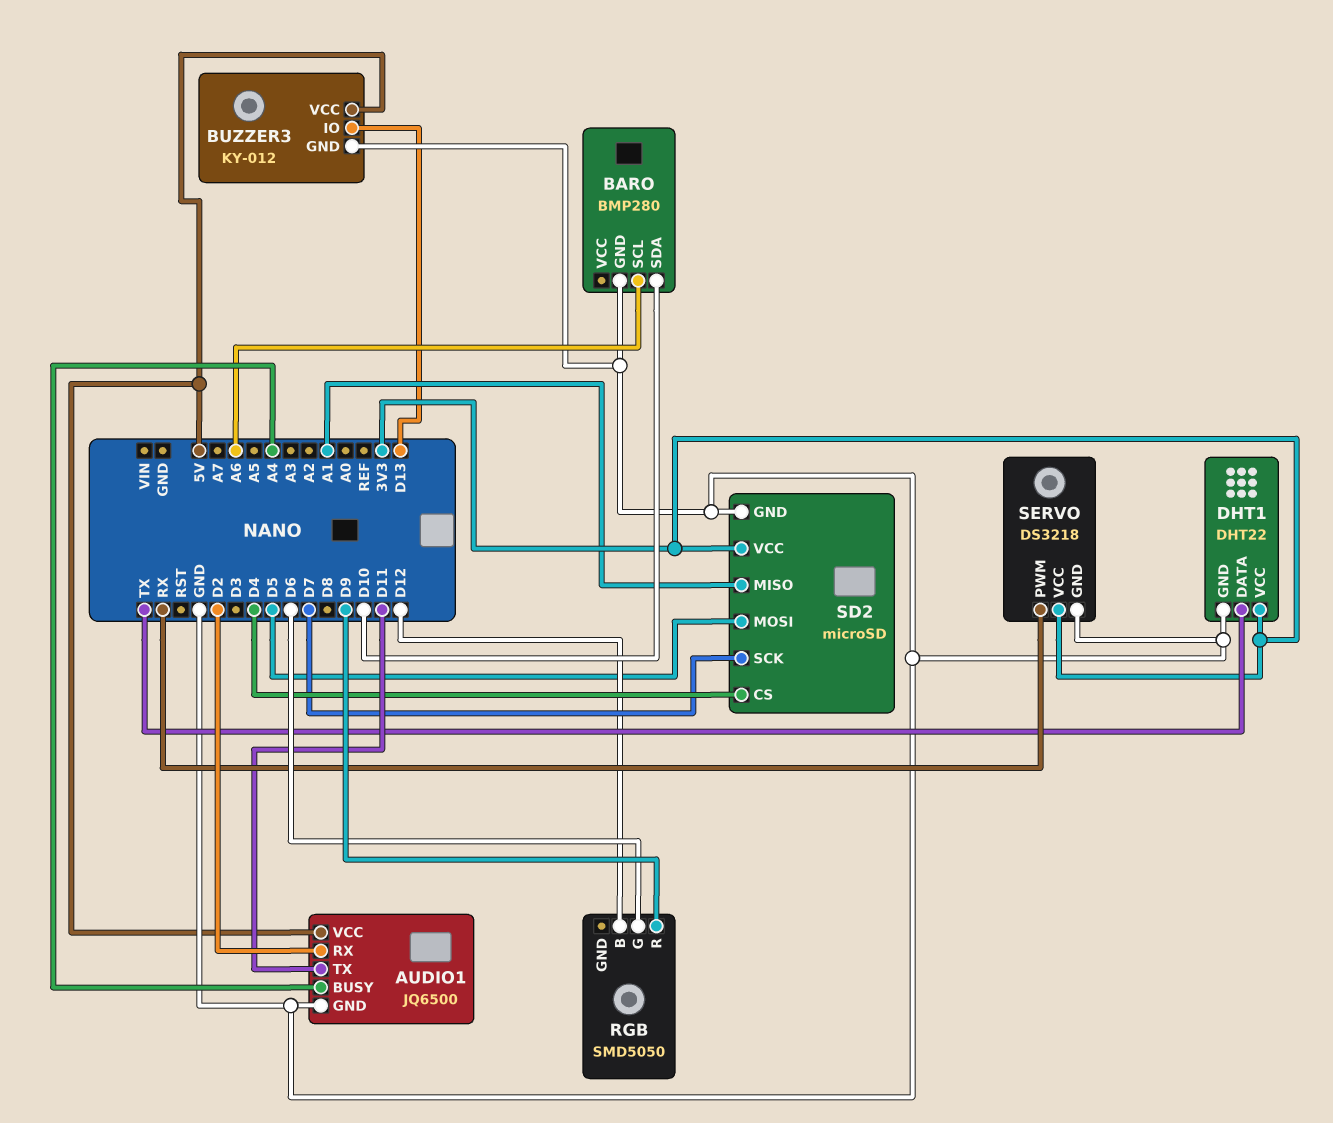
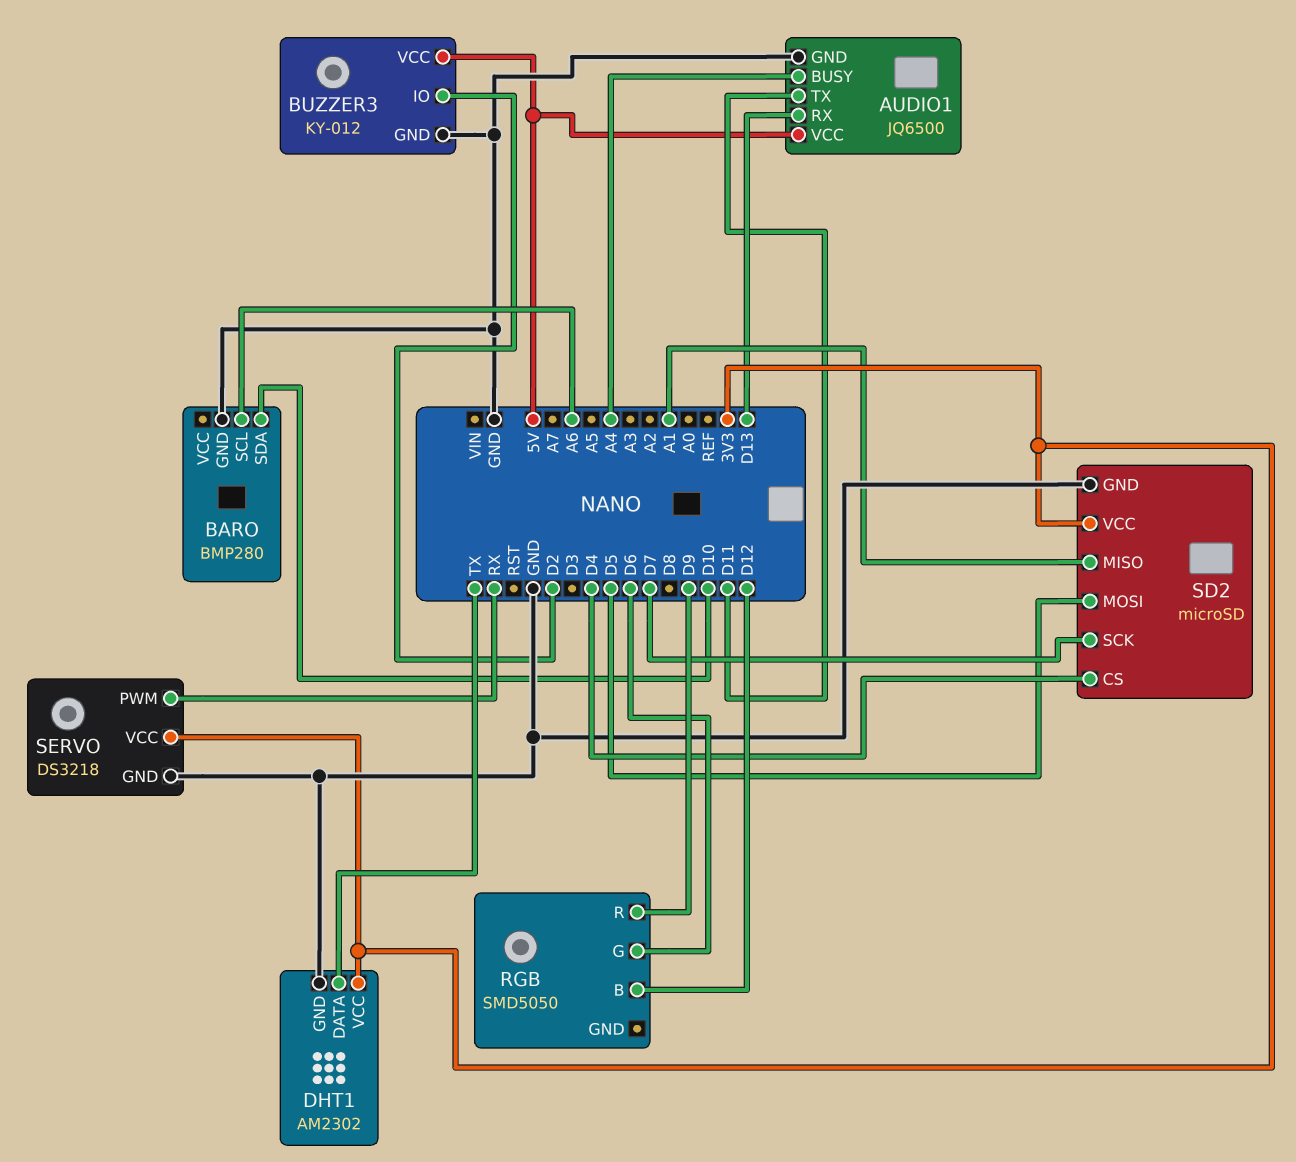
AUDIO1 pin RX: D2 -> D13
BUZZER3 pin IO: D13 -> D2
DHT1: DHT22 -> AM2302

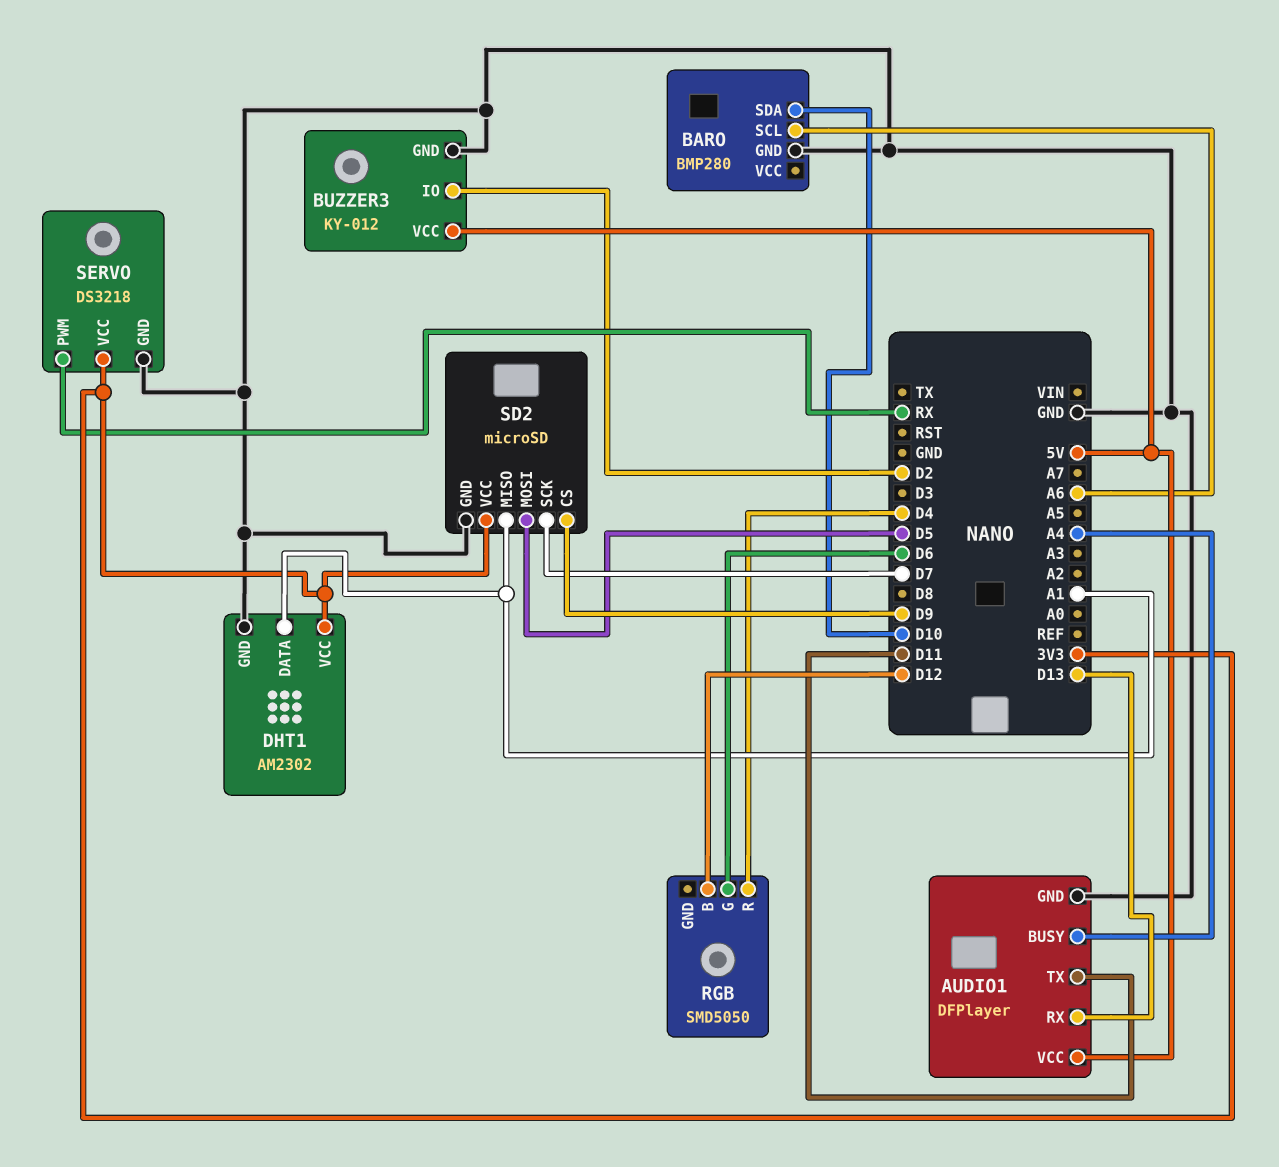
AUDIO1: JQ6500 -> DFPlayer
DHT1 pin DATA: TX -> A1
RGB pin R: D9 -> D4
SD2 pin CS: D4 -> D9

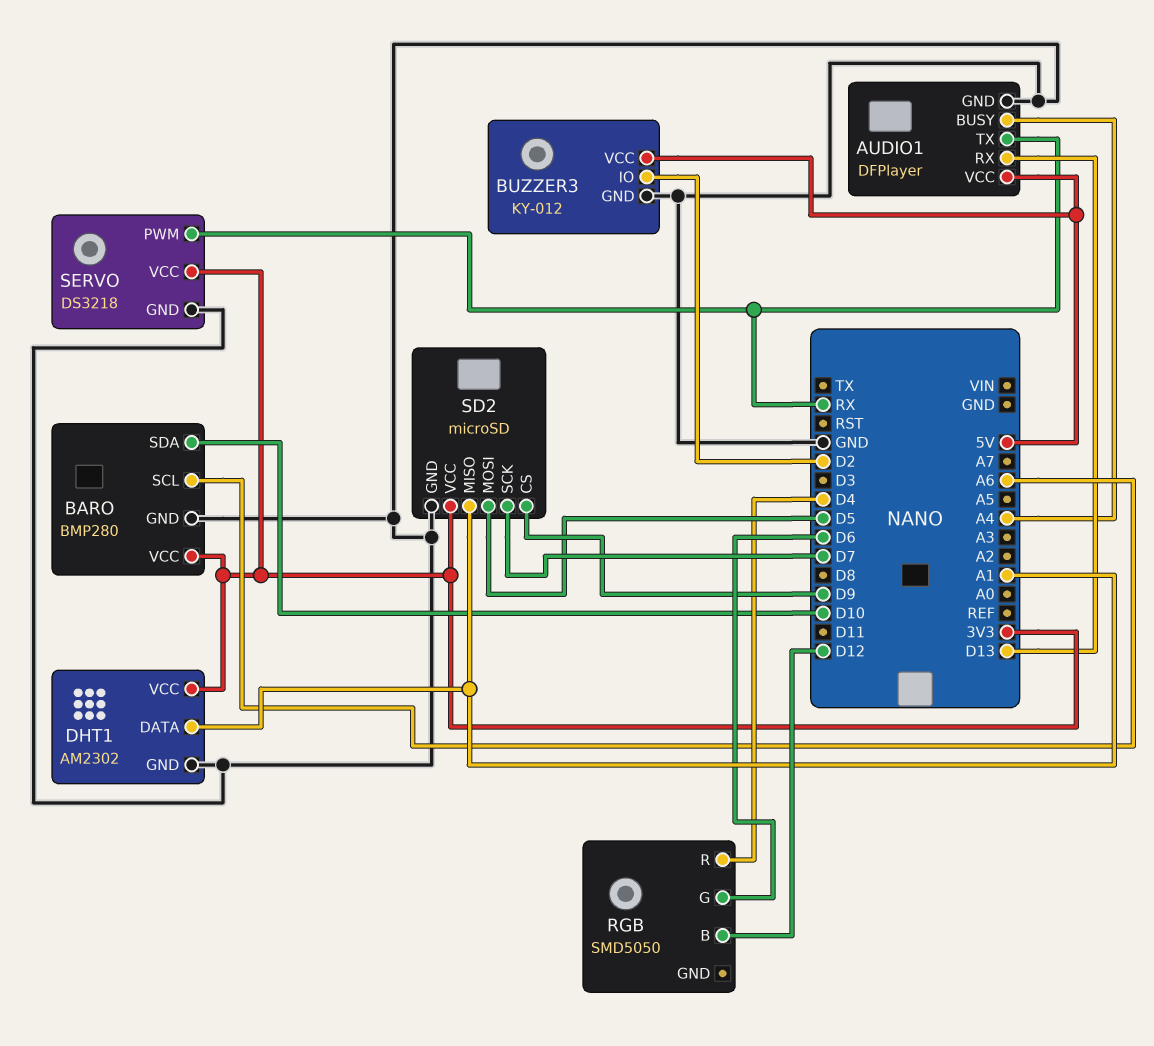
AUDIO1 pin TX: D11 -> RX
BARO pin VCC: none -> 3V3

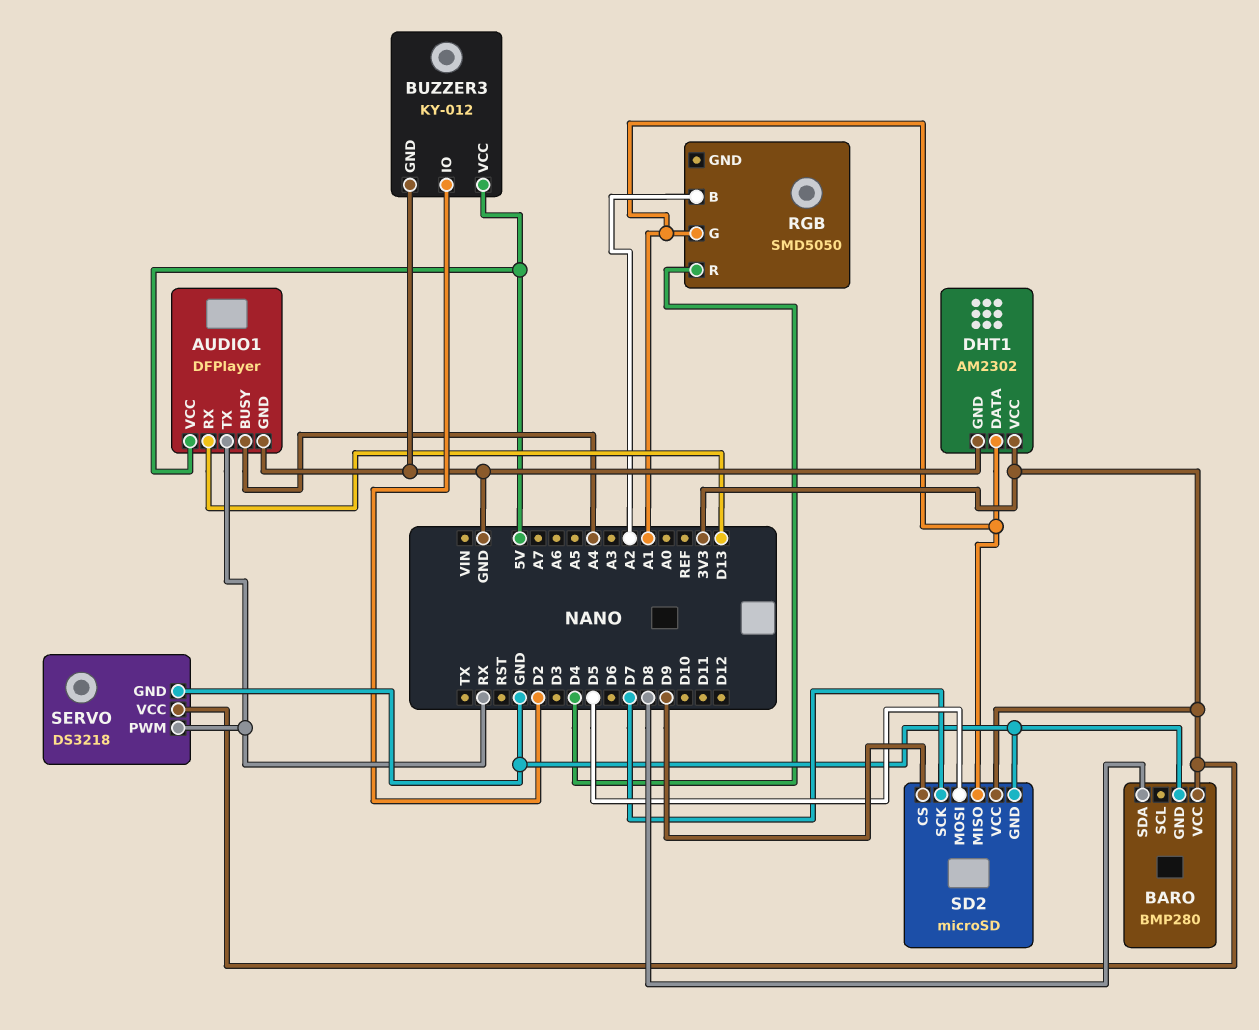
BARO pin SCL: A6 -> none
BARO pin SDA: D10 -> D8
RGB pin B: D12 -> A2
RGB pin G: D6 -> A1

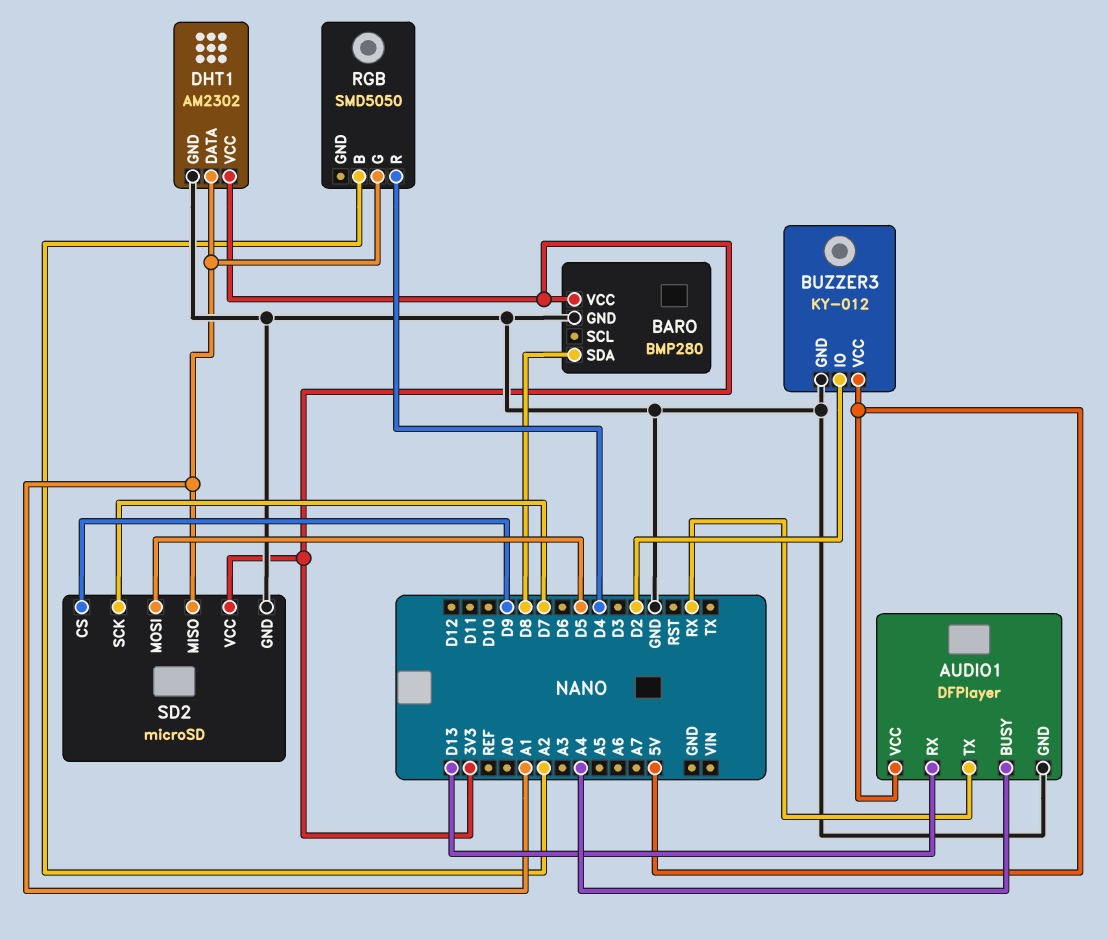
SERVO: DS3218 -> none
SERVO pin GND: GND -> none
SERVO pin PWM: RX -> none
SERVO pin VCC: 3V3 -> none

